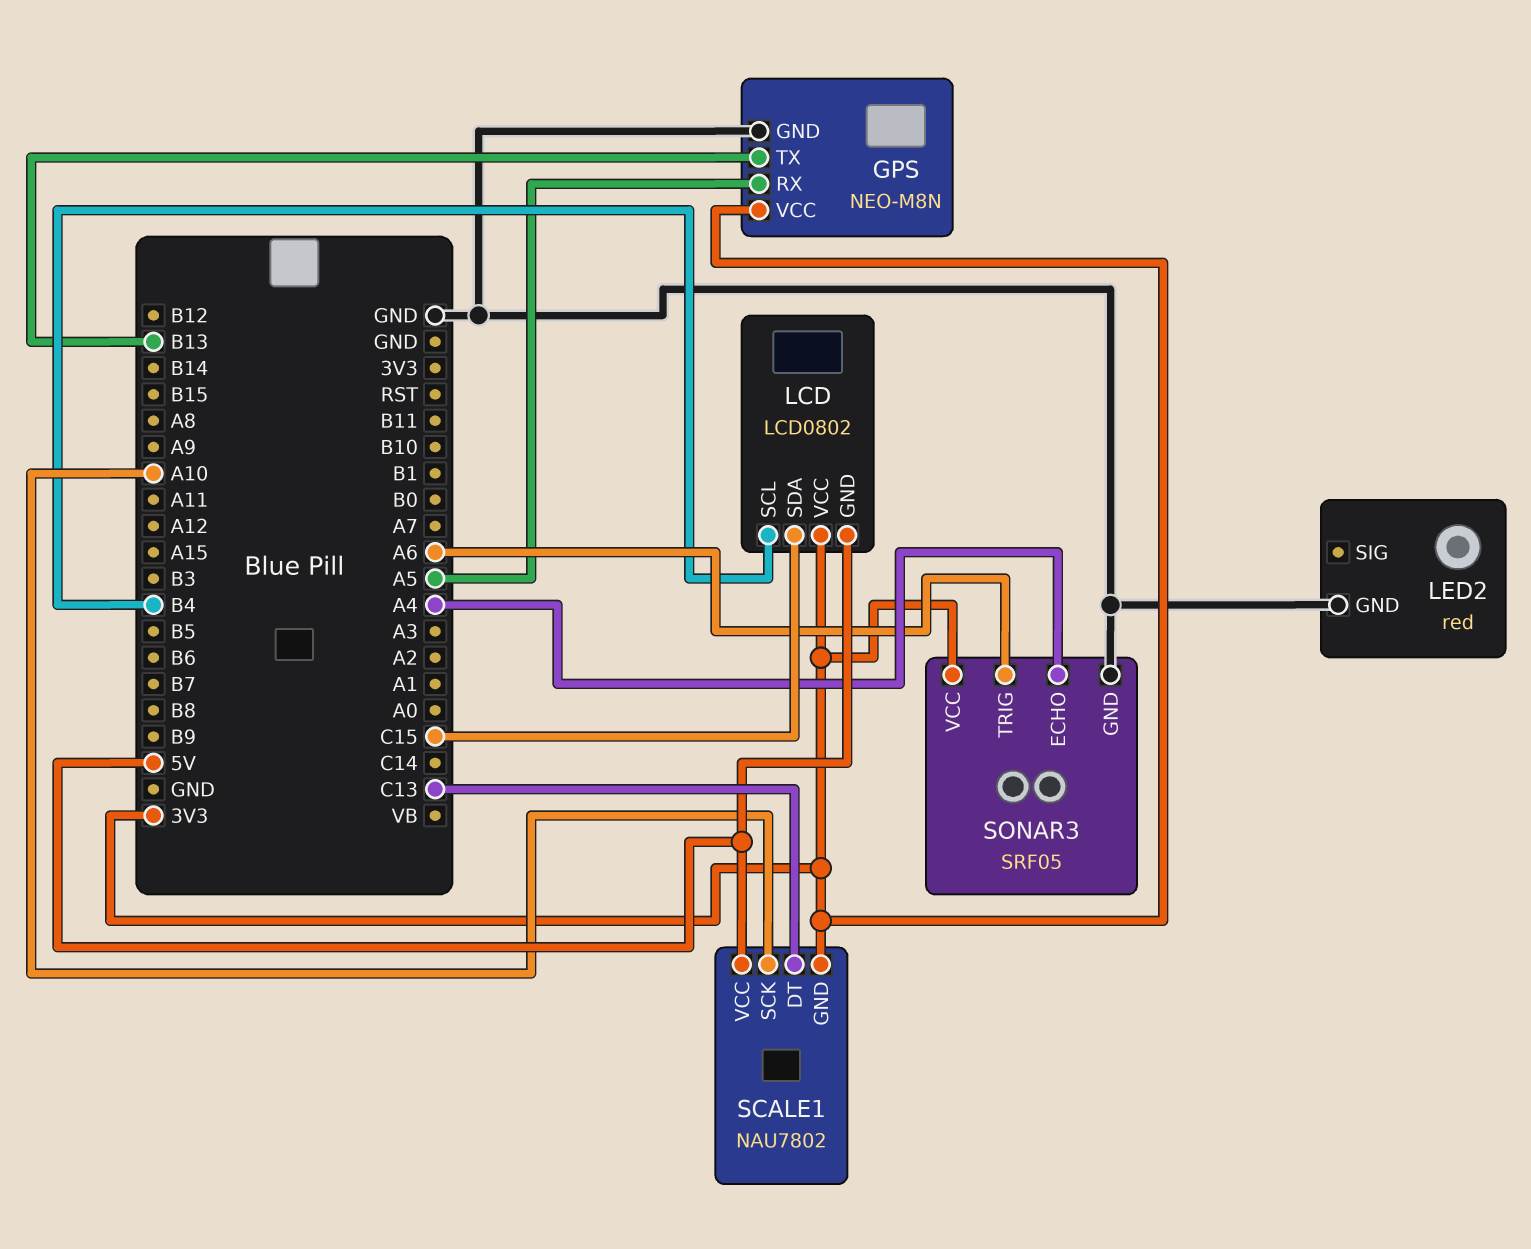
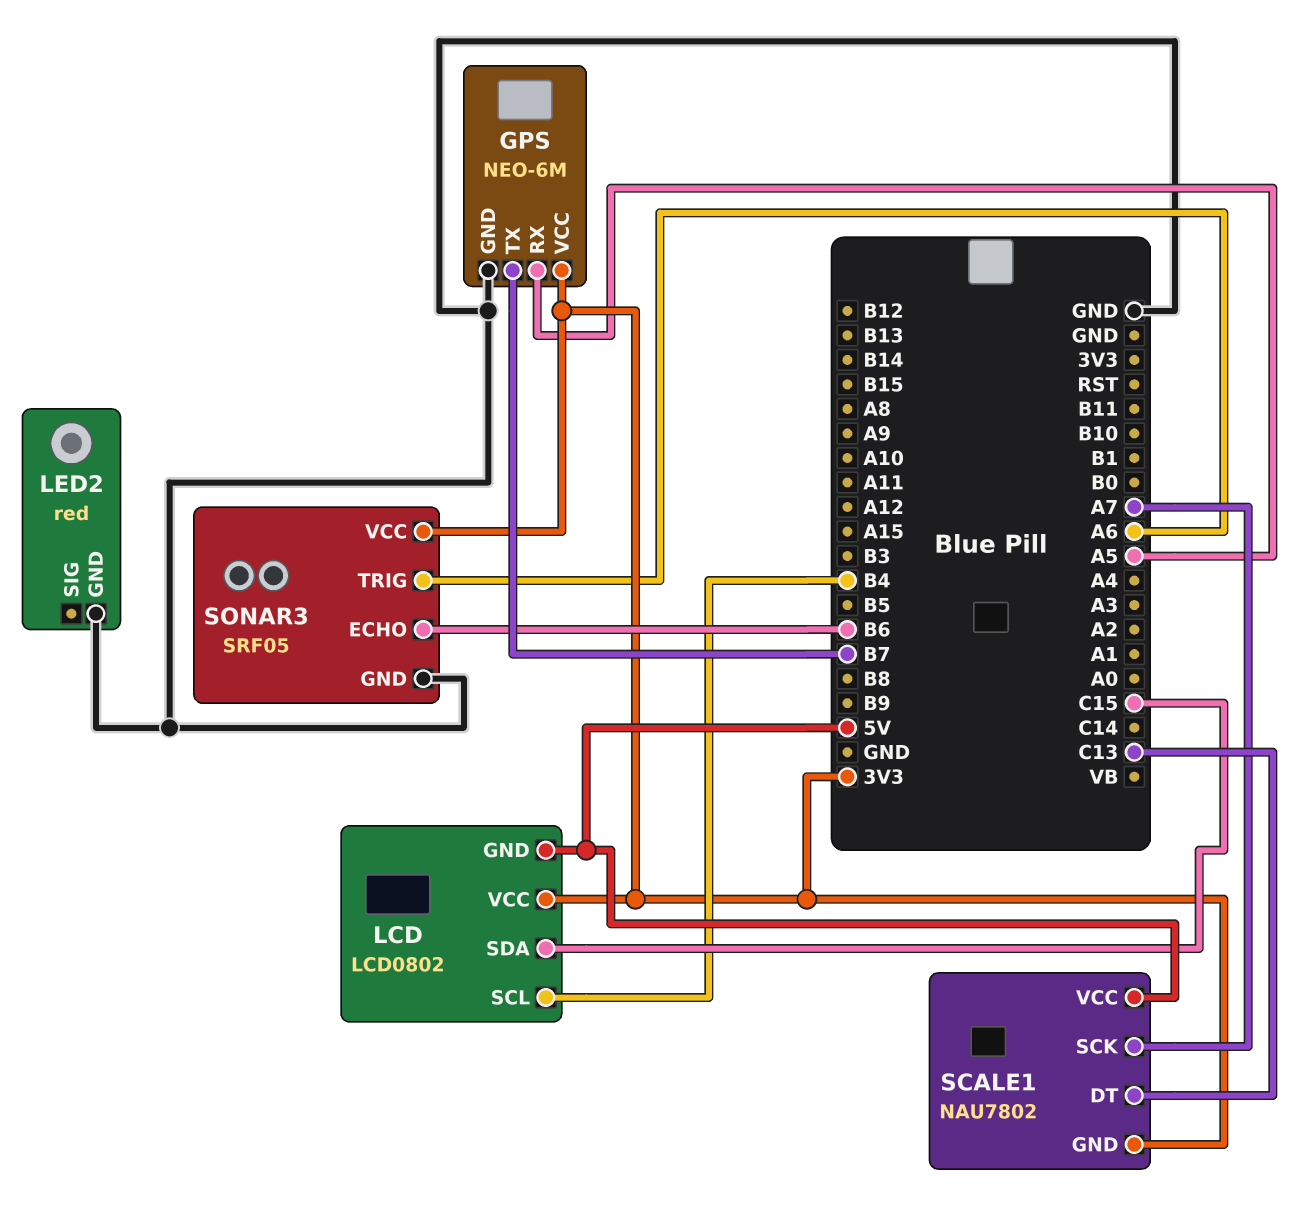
GPS: NEO-M8N -> NEO-6M
GPS pin TX: B13 -> B7
SCALE1 pin SCK: A10 -> A7
SONAR3 pin ECHO: A4 -> B6

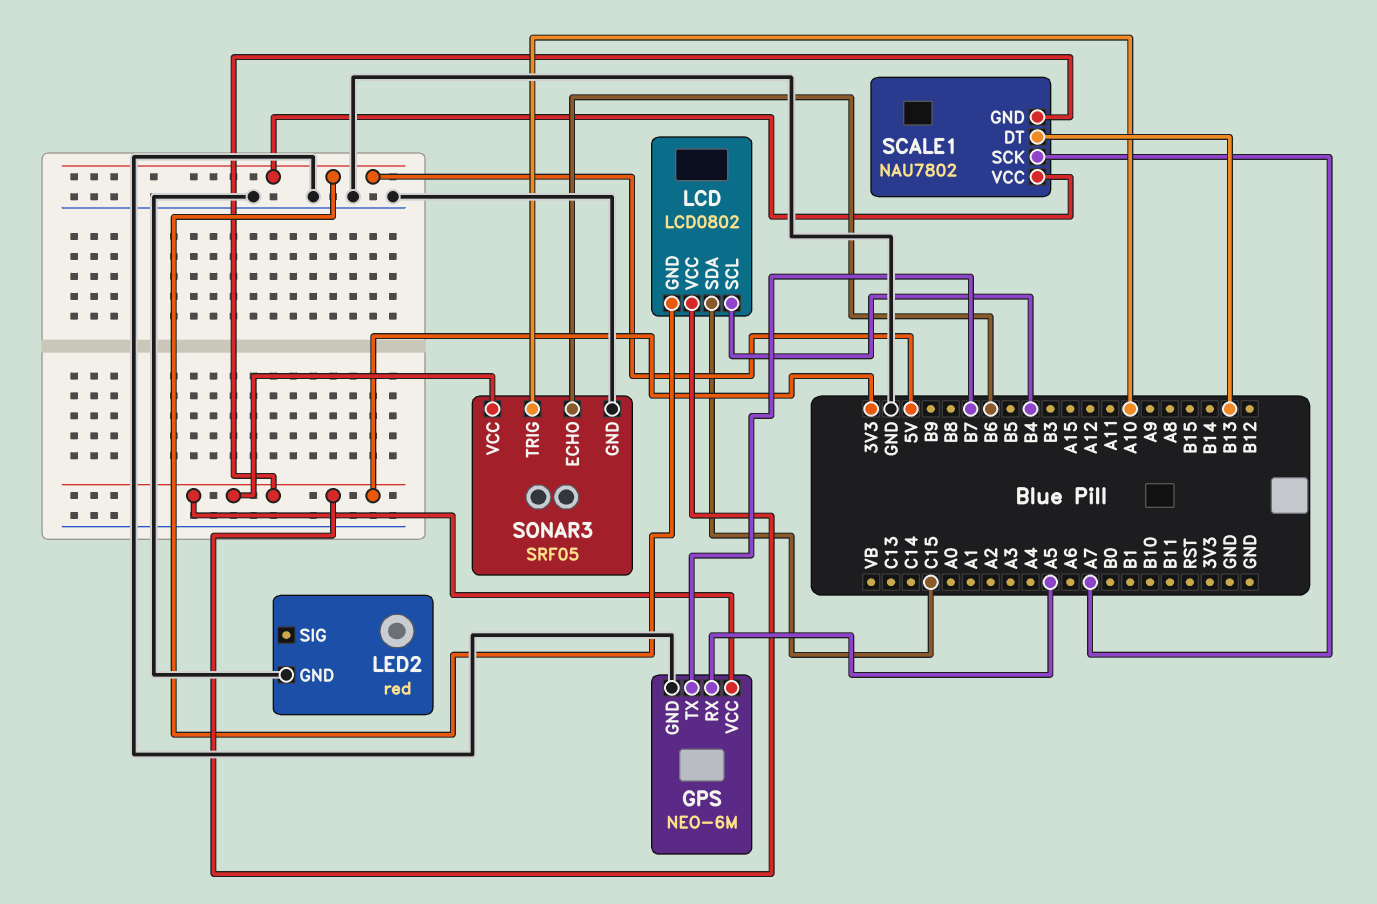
SCALE1 pin DT: C13 -> B13
SONAR3 pin TRIG: A6 -> A10

